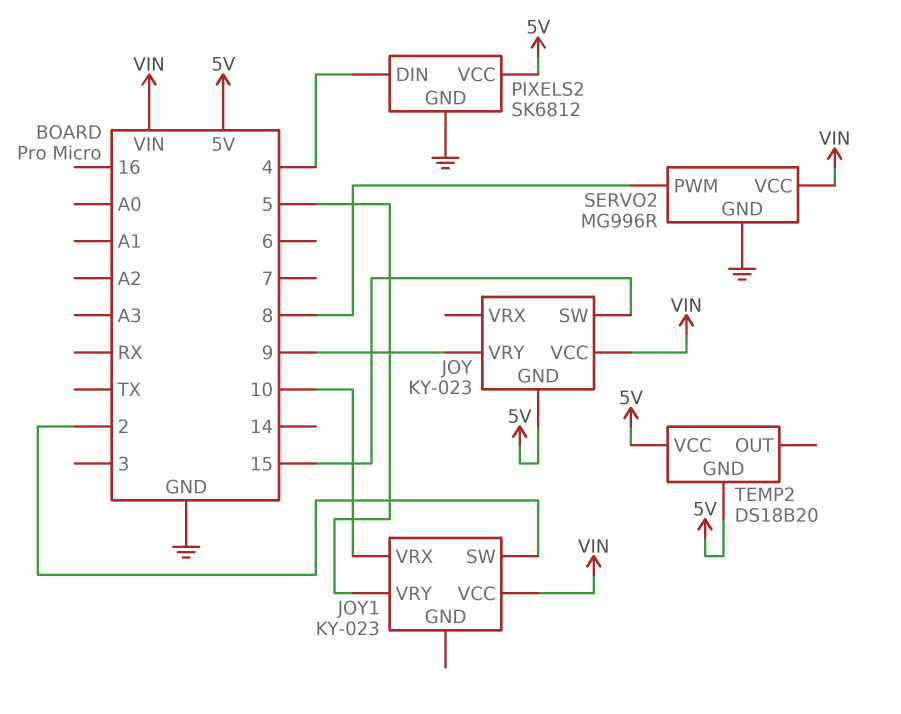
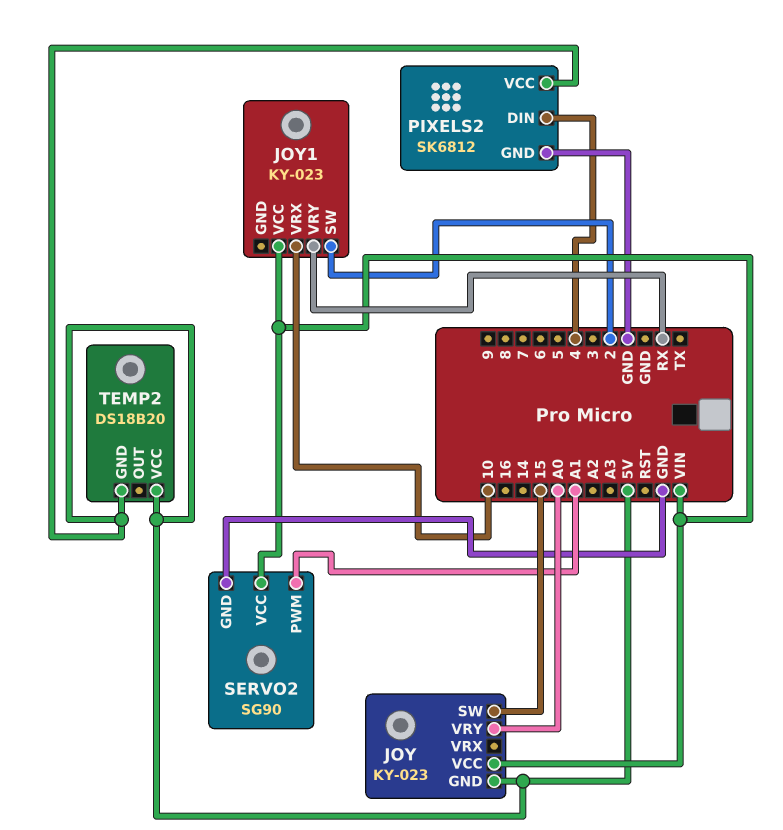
JOY pin VRY: 9 -> A0
JOY1 pin VRY: 5 -> RX
SERVO2: MG996R -> SG90
SERVO2 pin PWM: 8 -> A1

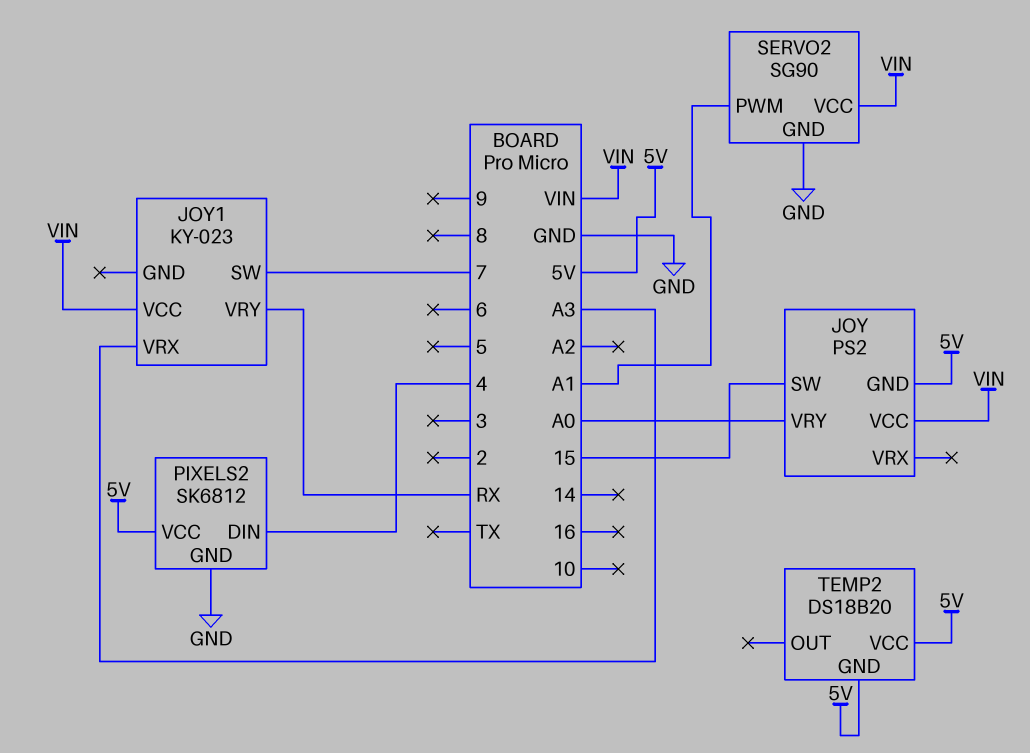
JOY: KY-023 -> PS2
JOY1 pin SW: 2 -> 7
JOY1 pin VRX: 10 -> A3

